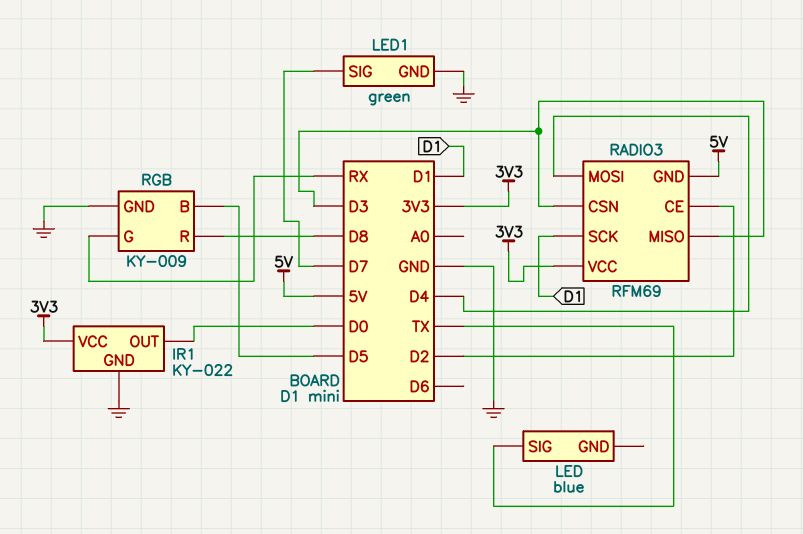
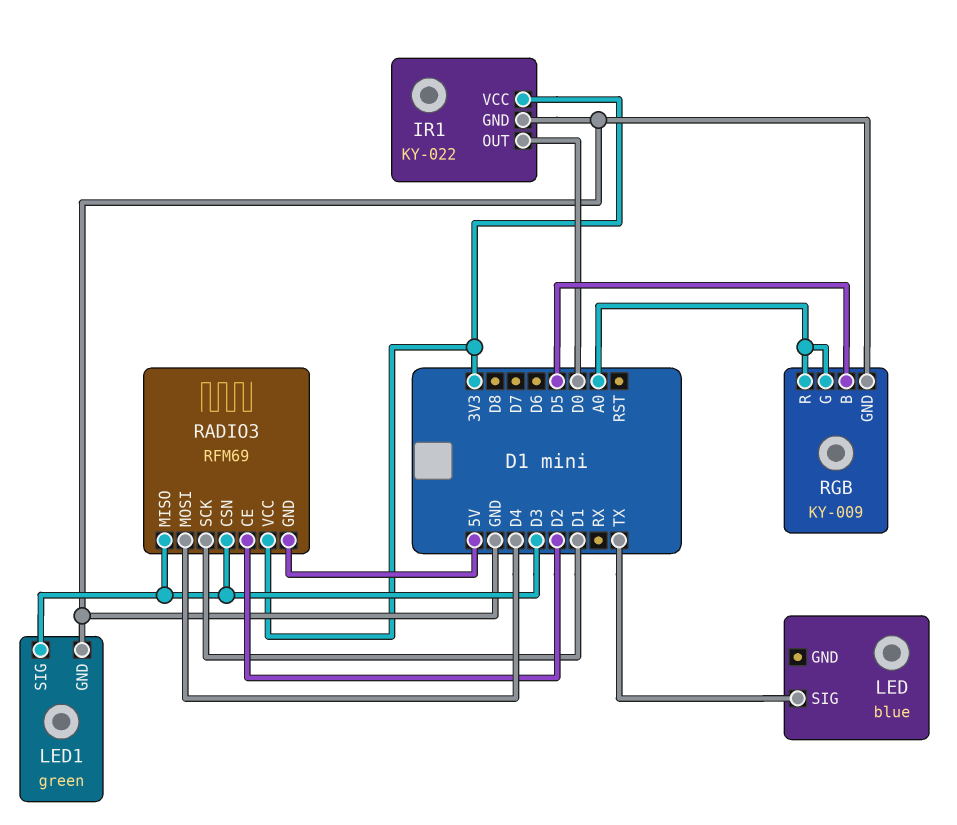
LED1 pin SIG: D7 -> D3
RGB pin G: RX -> A0
RGB pin R: D8 -> A0

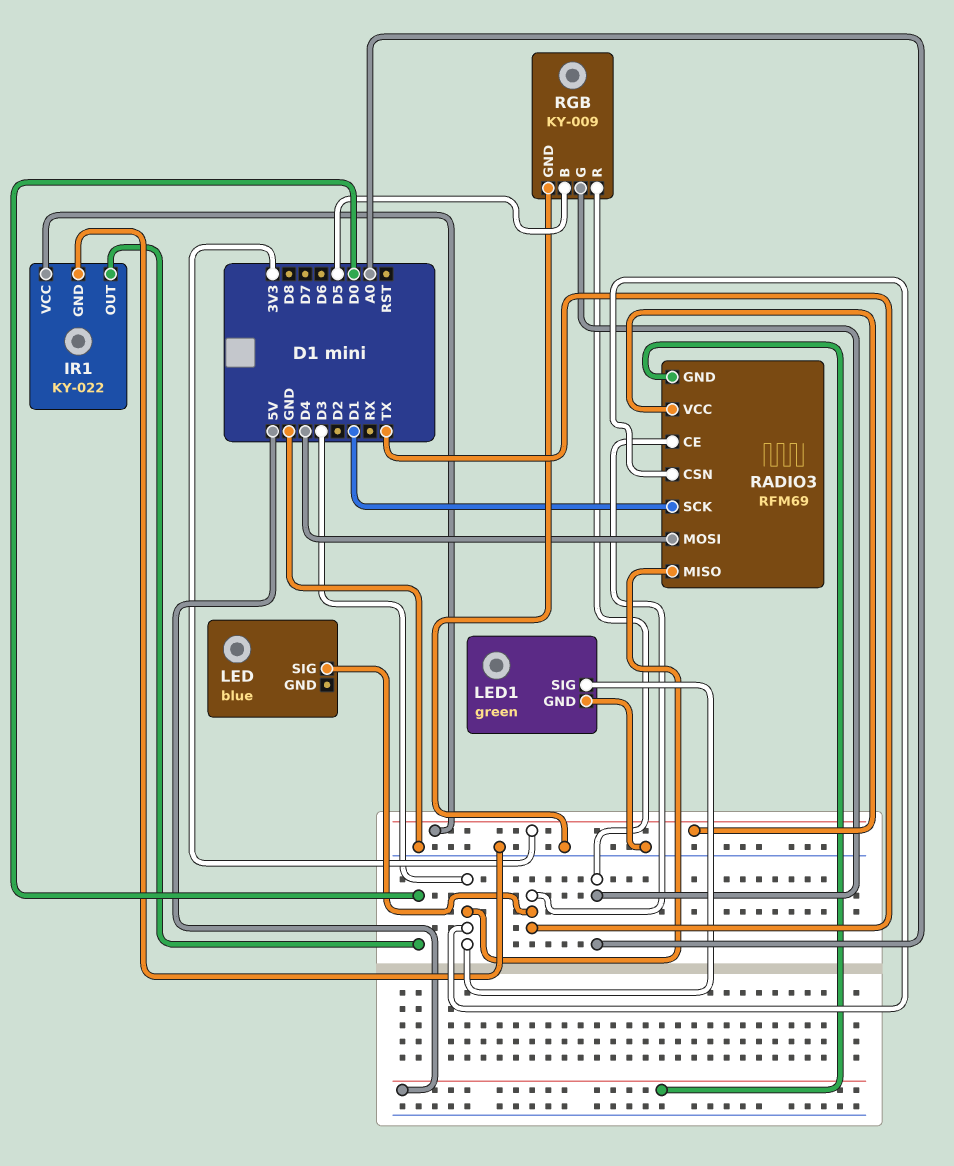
RADIO3 pin CE: D2 -> TX

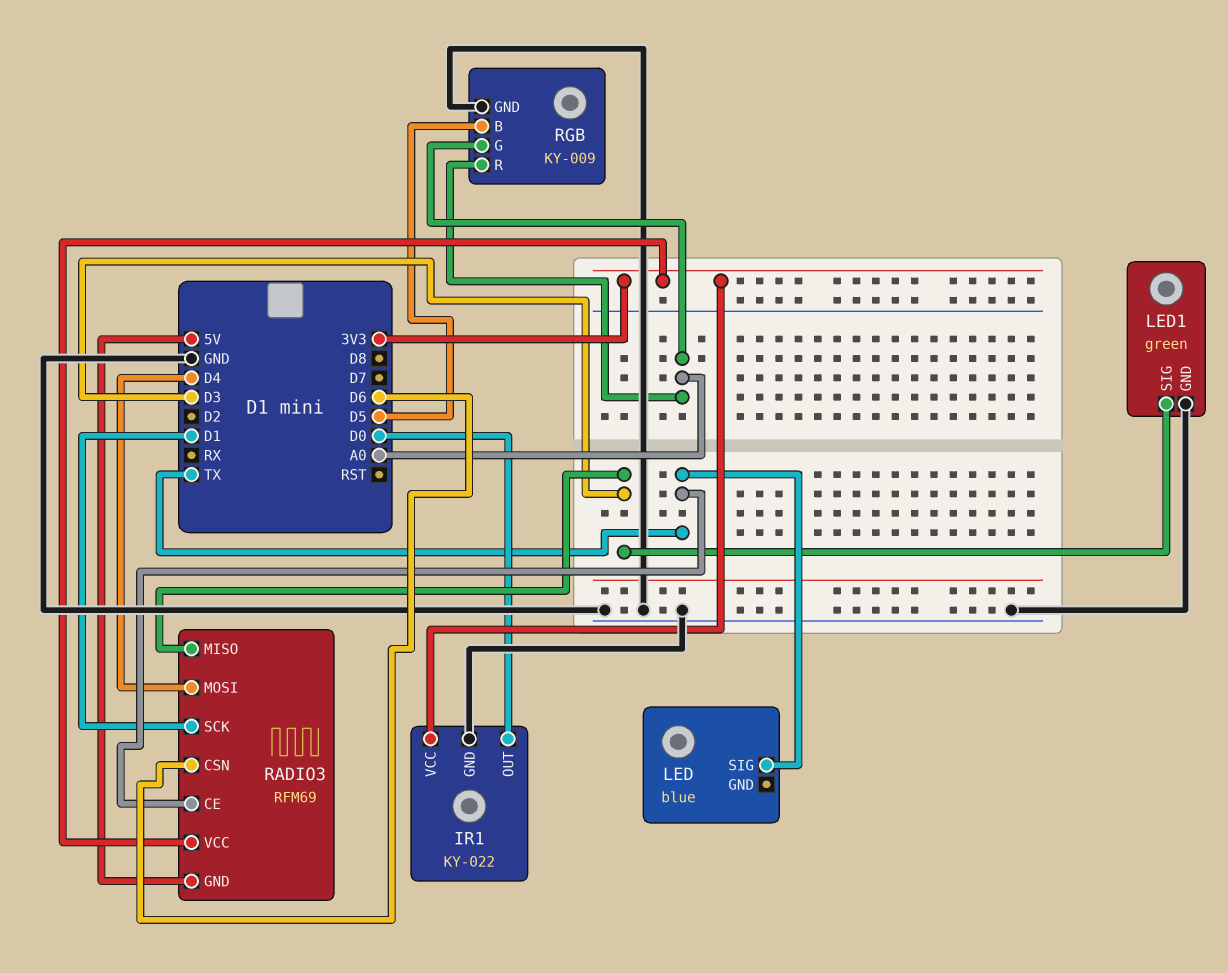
RADIO3 pin CSN: D3 -> D6

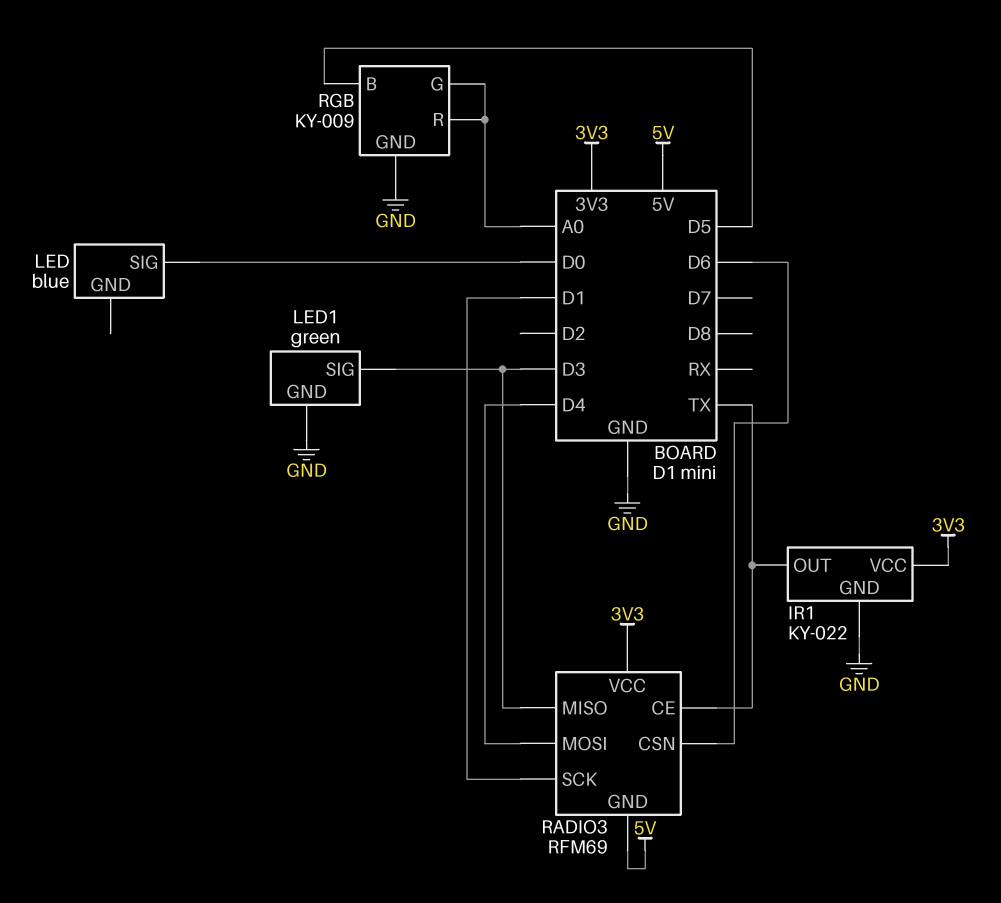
IR1 pin OUT: D0 -> TX
LED pin SIG: TX -> D0

